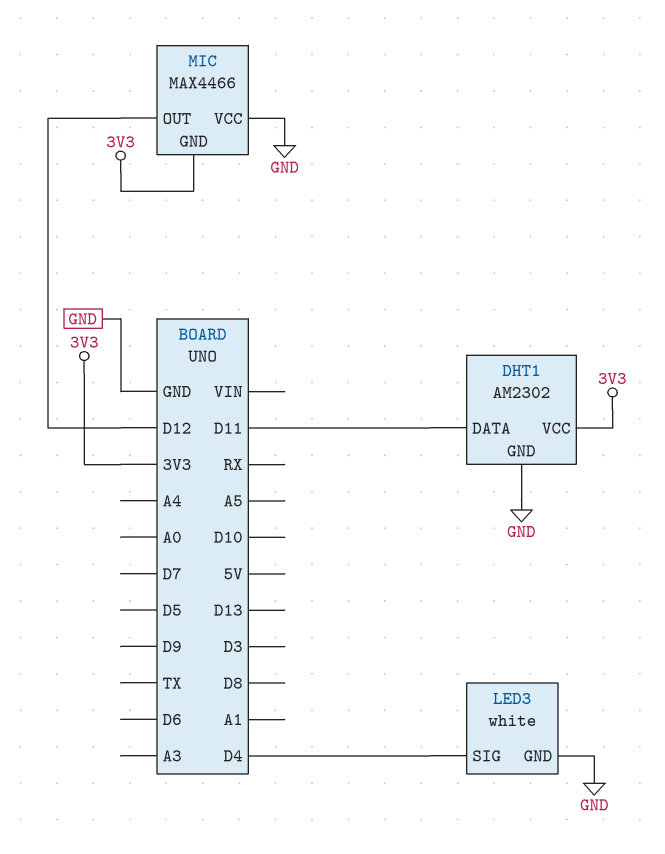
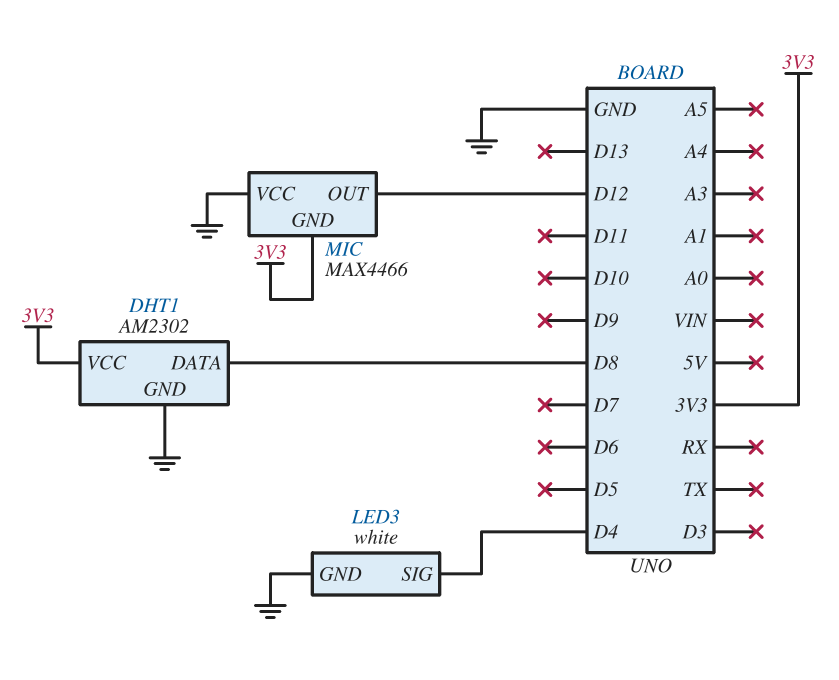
DHT1 pin DATA: D11 -> D8

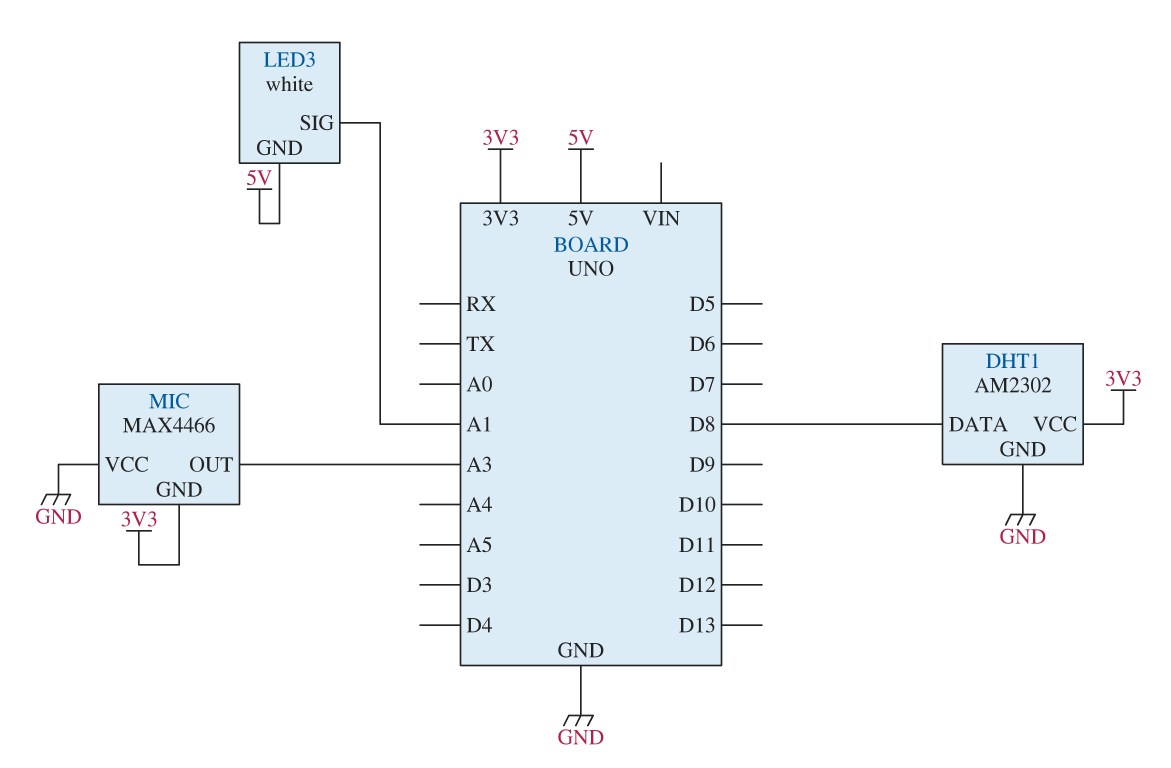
LED3 pin GND: GND -> 5V
LED3 pin SIG: D4 -> A1
MIC pin OUT: D12 -> A3

